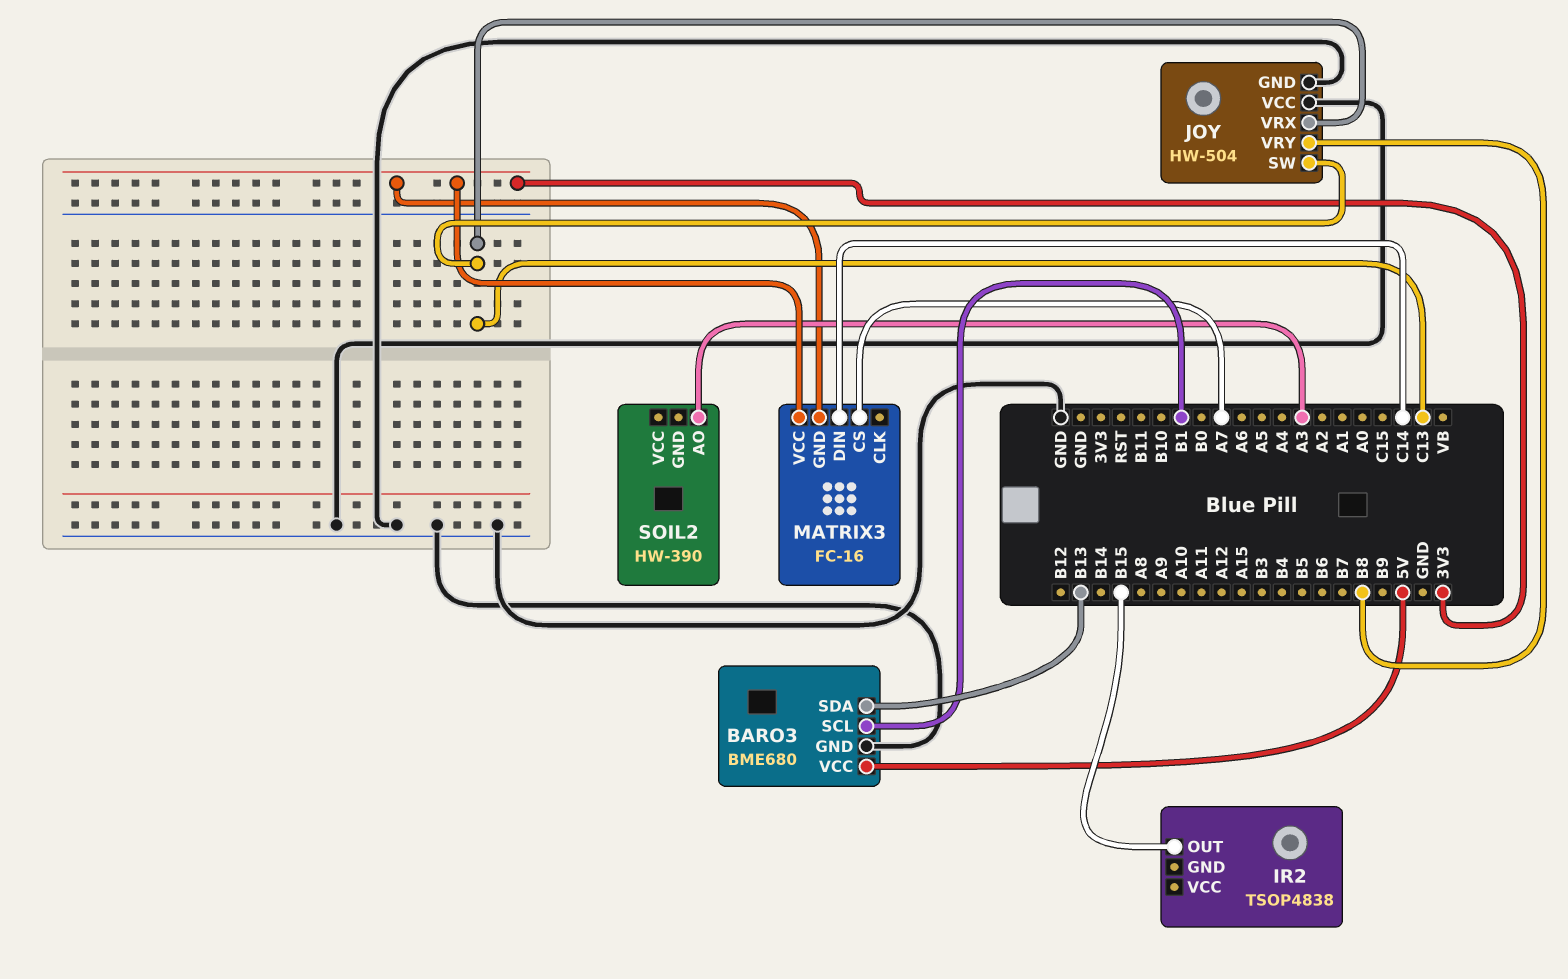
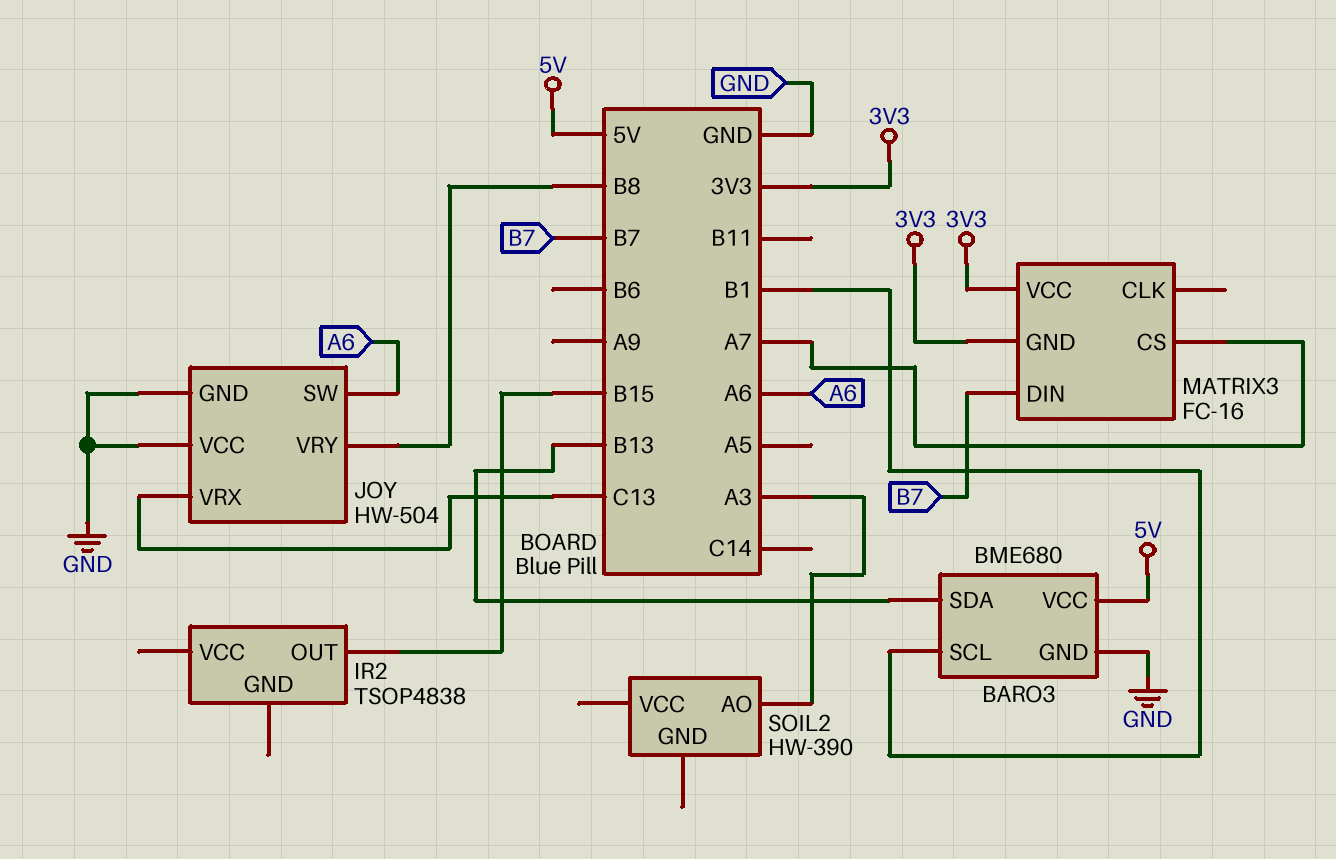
JOY pin SW: C13 -> A6
MATRIX3 pin DIN: C14 -> B7

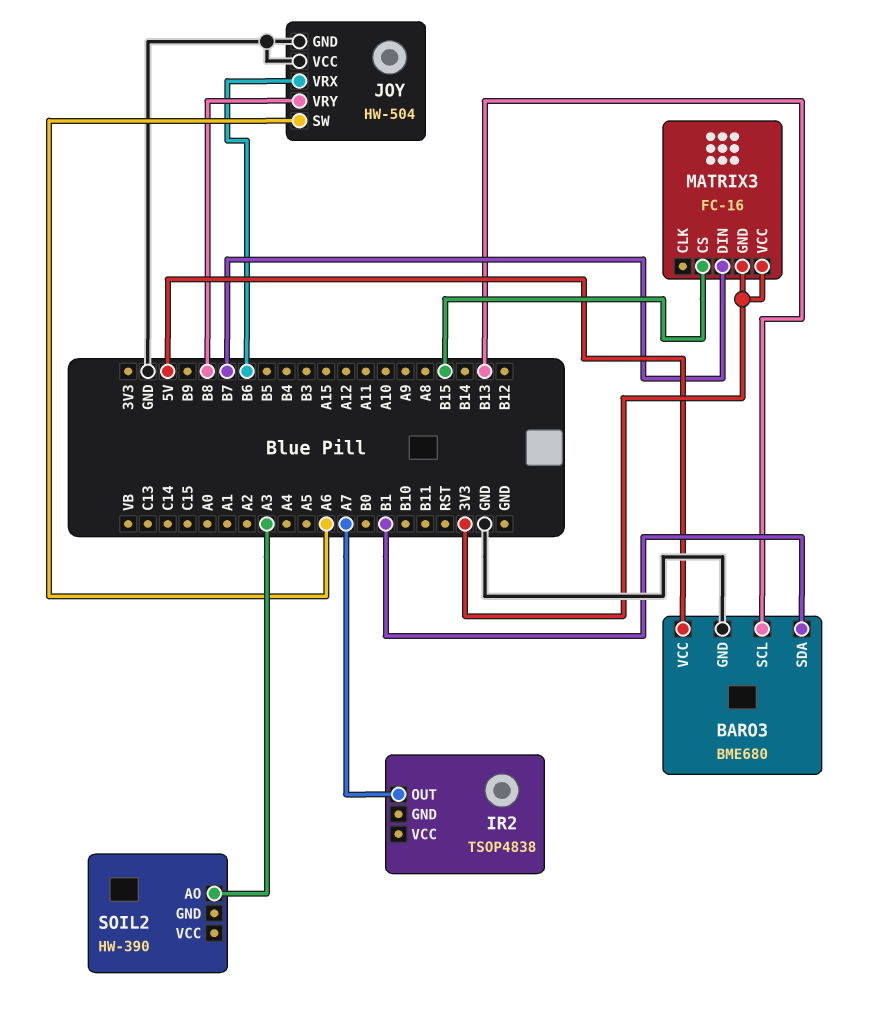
BARO3 pin SCL: B1 -> B13
BARO3 pin SDA: B13 -> B1
IR2 pin OUT: B15 -> A7
JOY pin VRX: C13 -> B6
MATRIX3 pin CS: A7 -> B15

